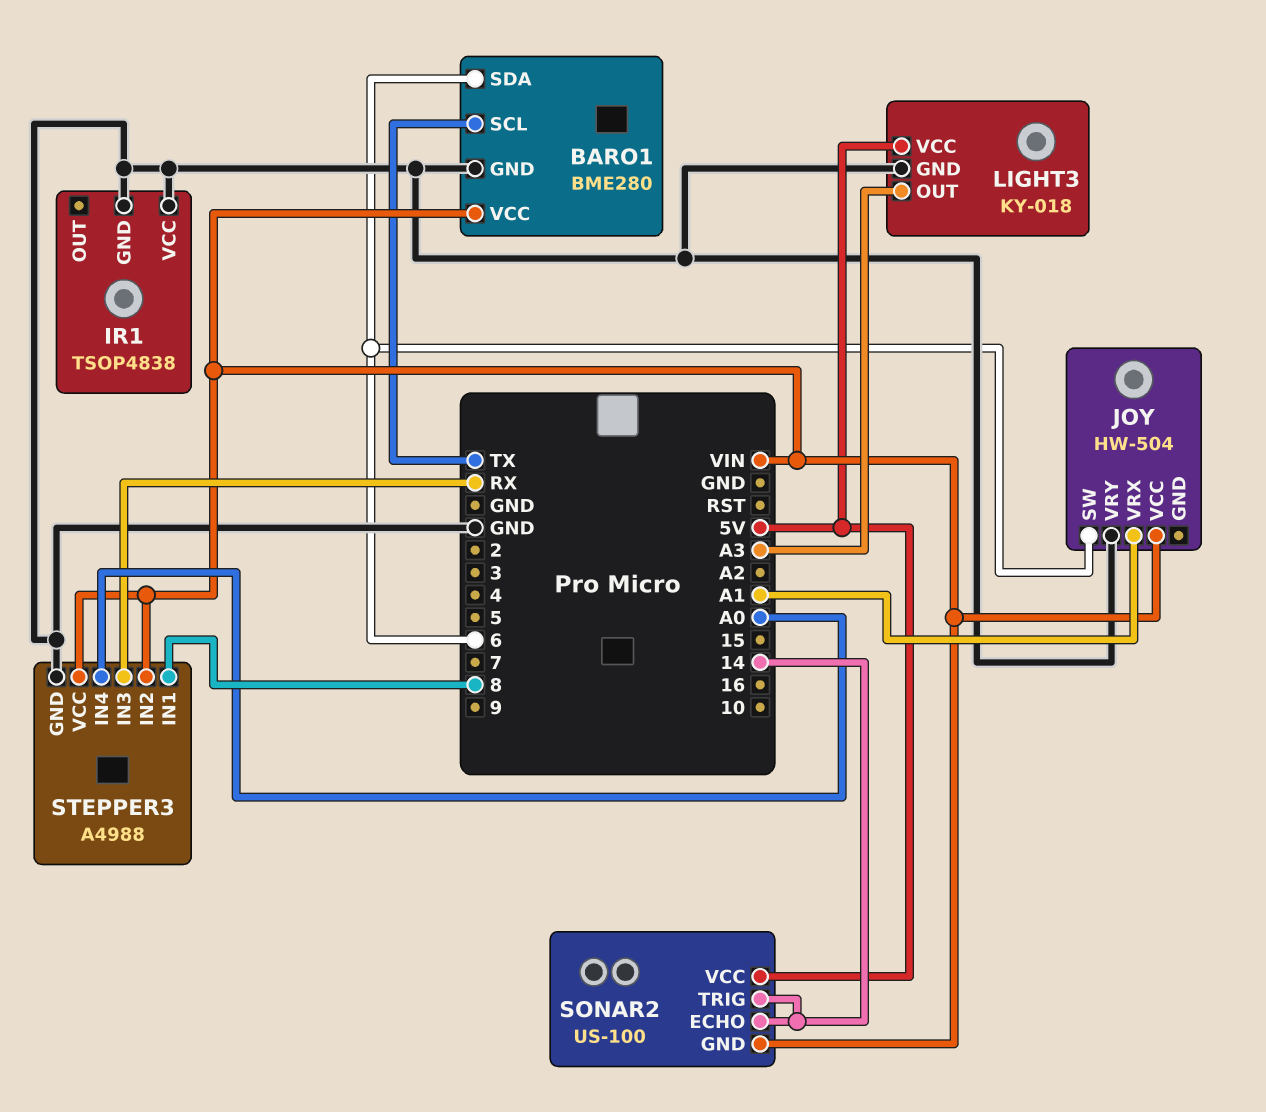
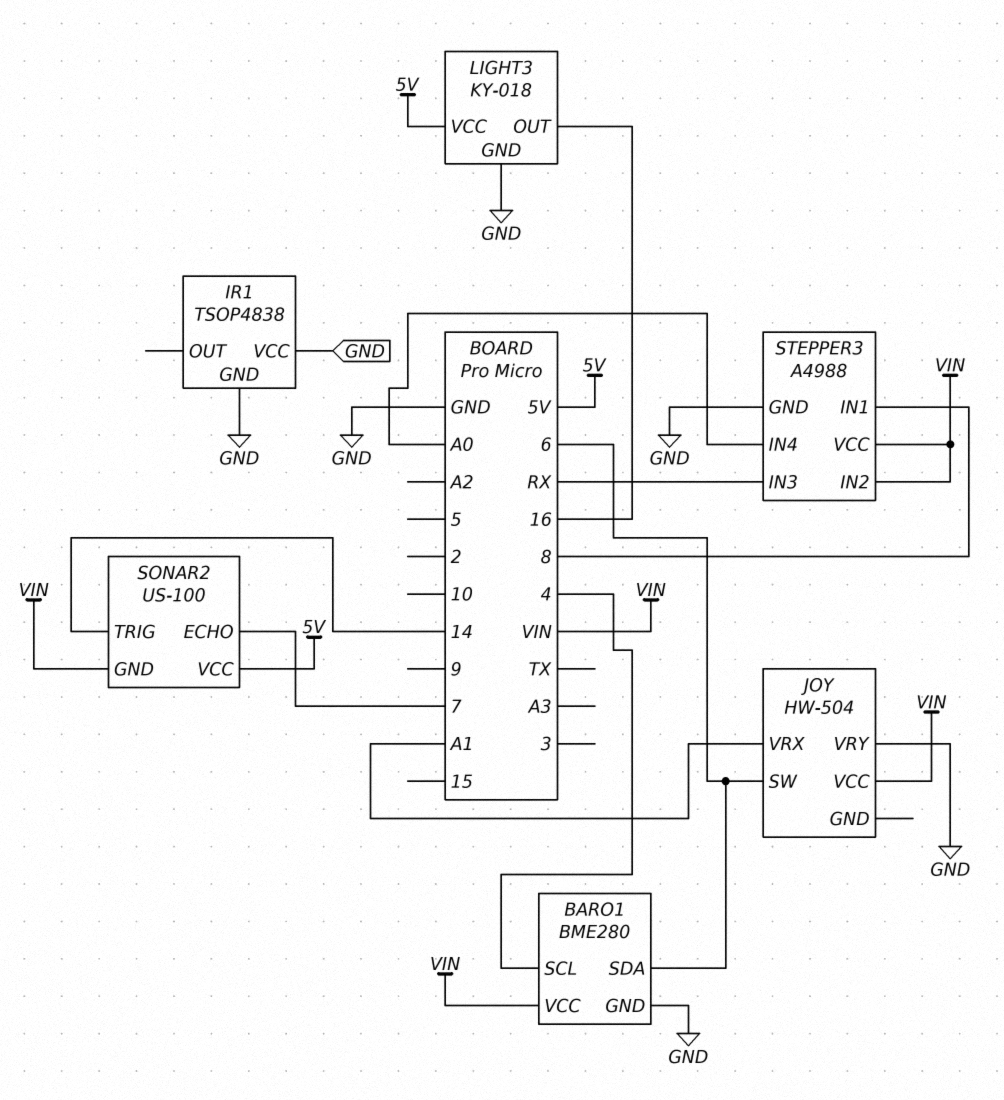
BARO1 pin SCL: TX -> 4
LIGHT3 pin OUT: A3 -> 16
SONAR2 pin ECHO: 14 -> 7

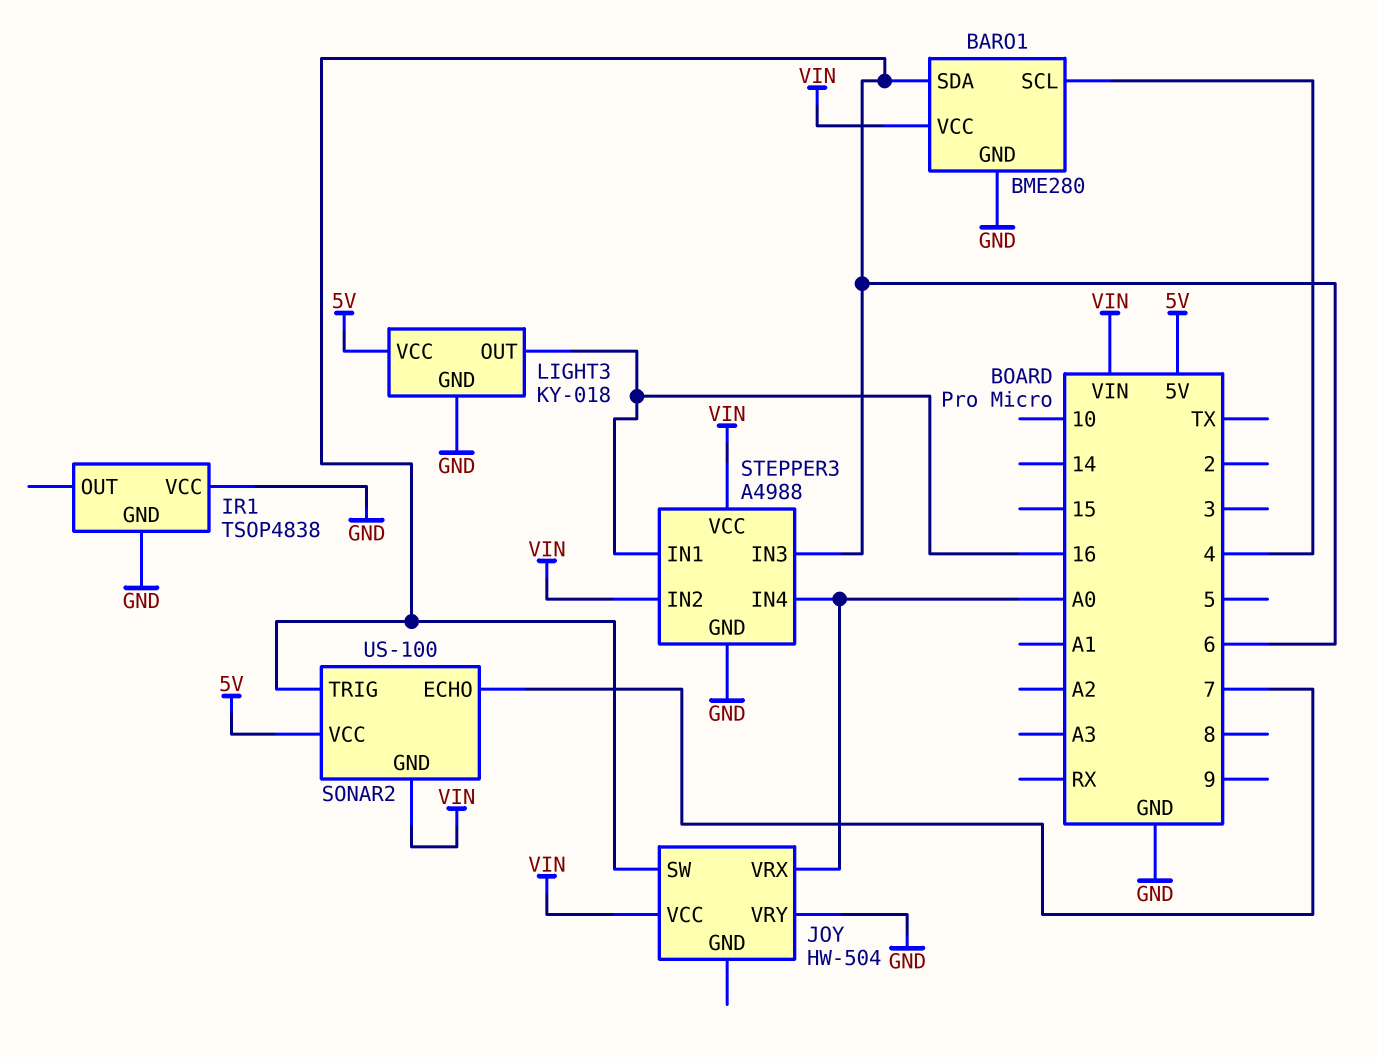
JOY pin VRX: A1 -> A0
SONAR2 pin TRIG: 14 -> 6
STEPPER3 pin IN1: 8 -> 16
STEPPER3 pin IN3: RX -> 6

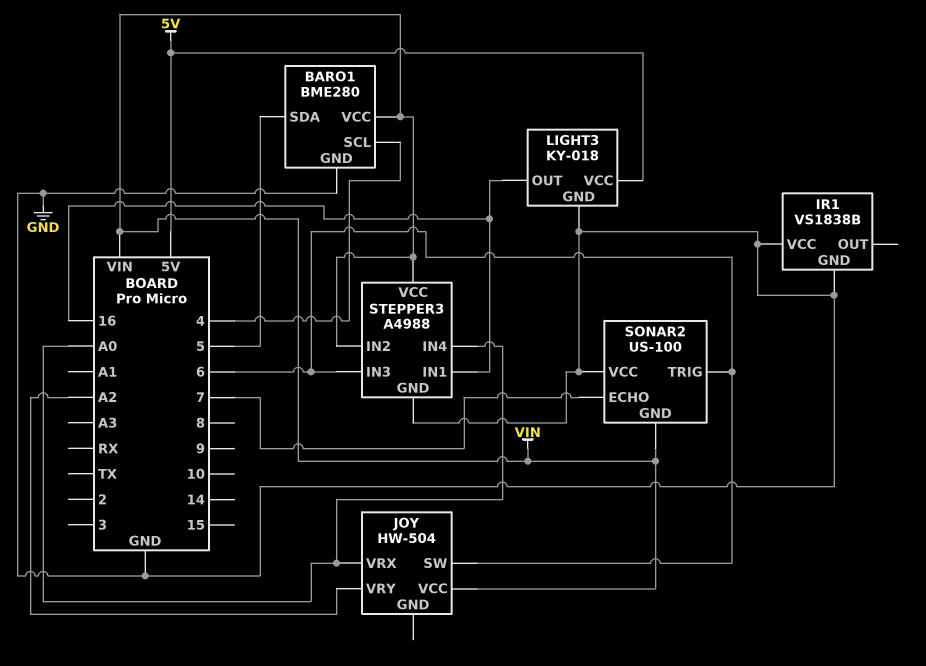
BARO1 pin SDA: 6 -> 5
IR1: TSOP4838 -> VS1838B
JOY pin VRY: GND -> A2
SONAR2 pin VCC: 5V -> GND

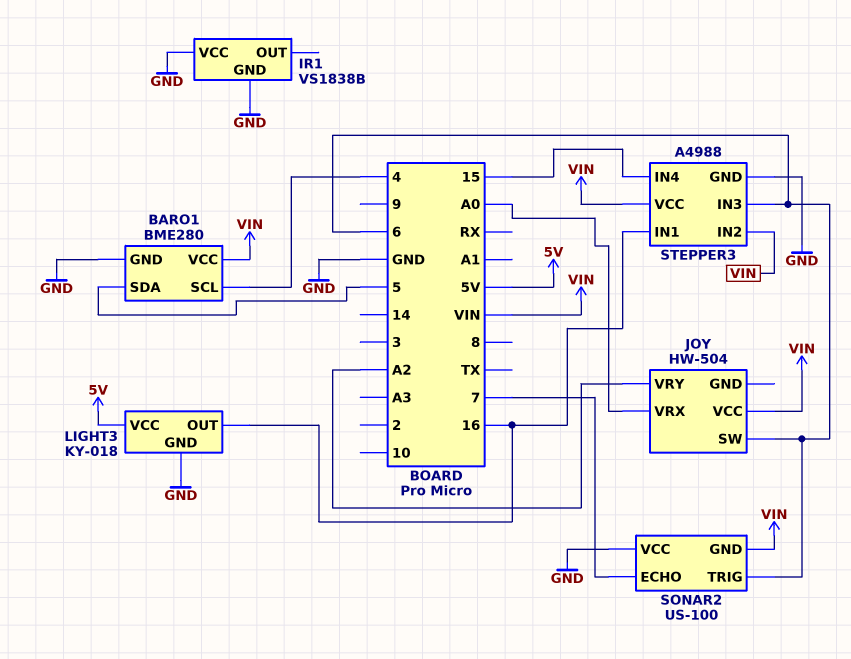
STEPPER3 pin IN4: A0 -> 15

